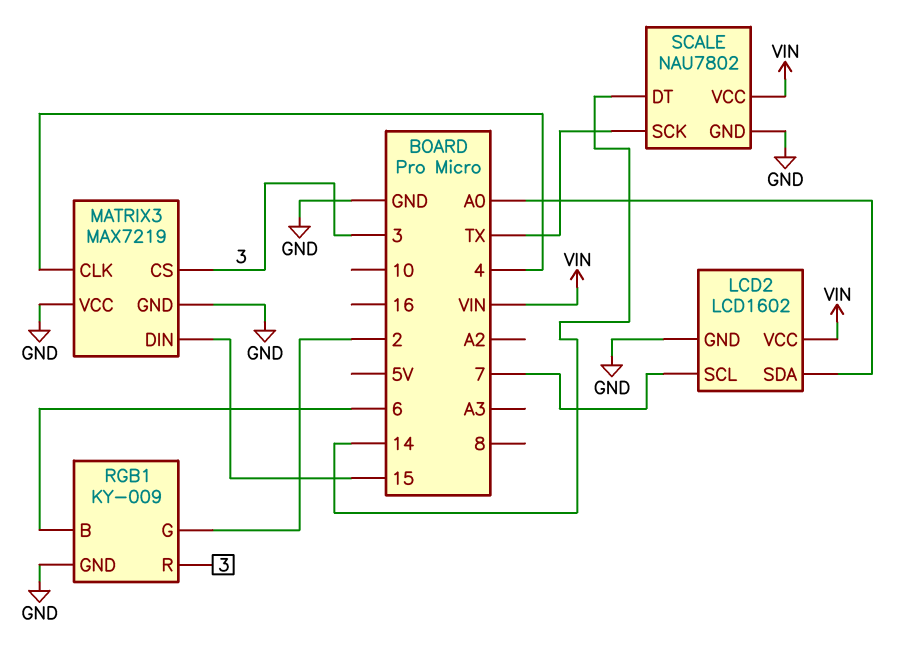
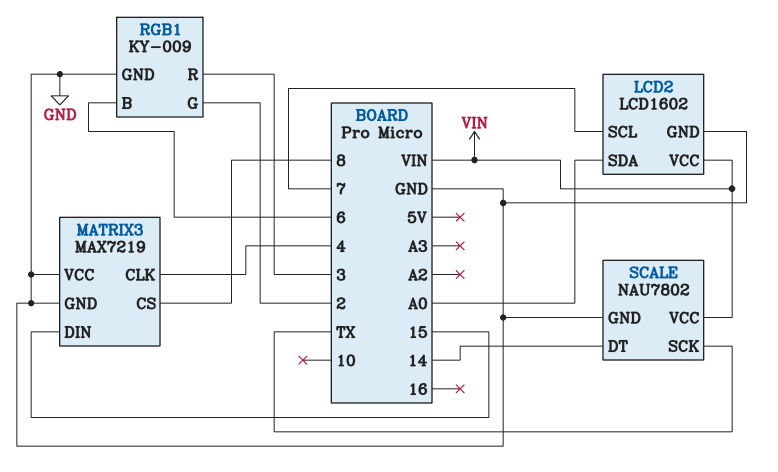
MATRIX3 pin CS: 3 -> 8

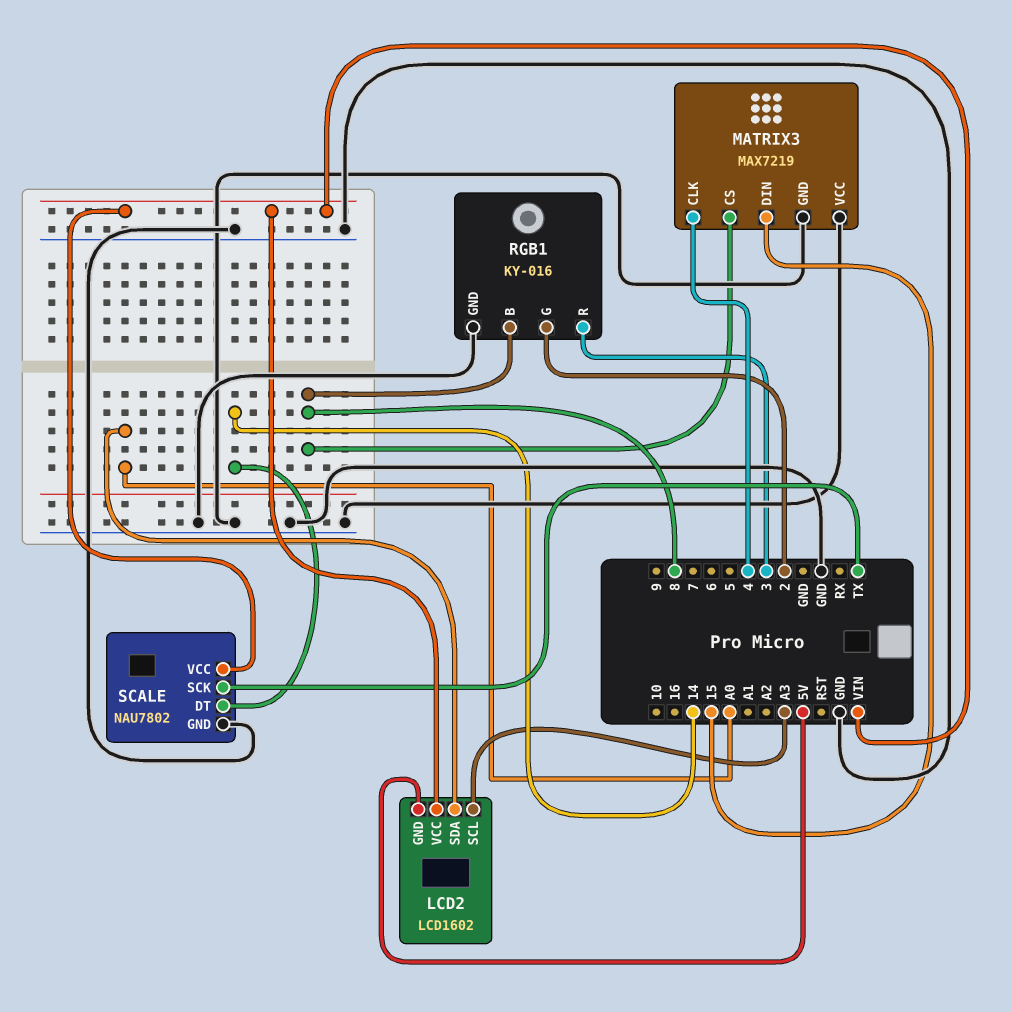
LCD2 pin GND: GND -> 5V
LCD2 pin SCL: 7 -> A3
RGB1: KY-009 -> KY-016
RGB1 pin B: 6 -> 8

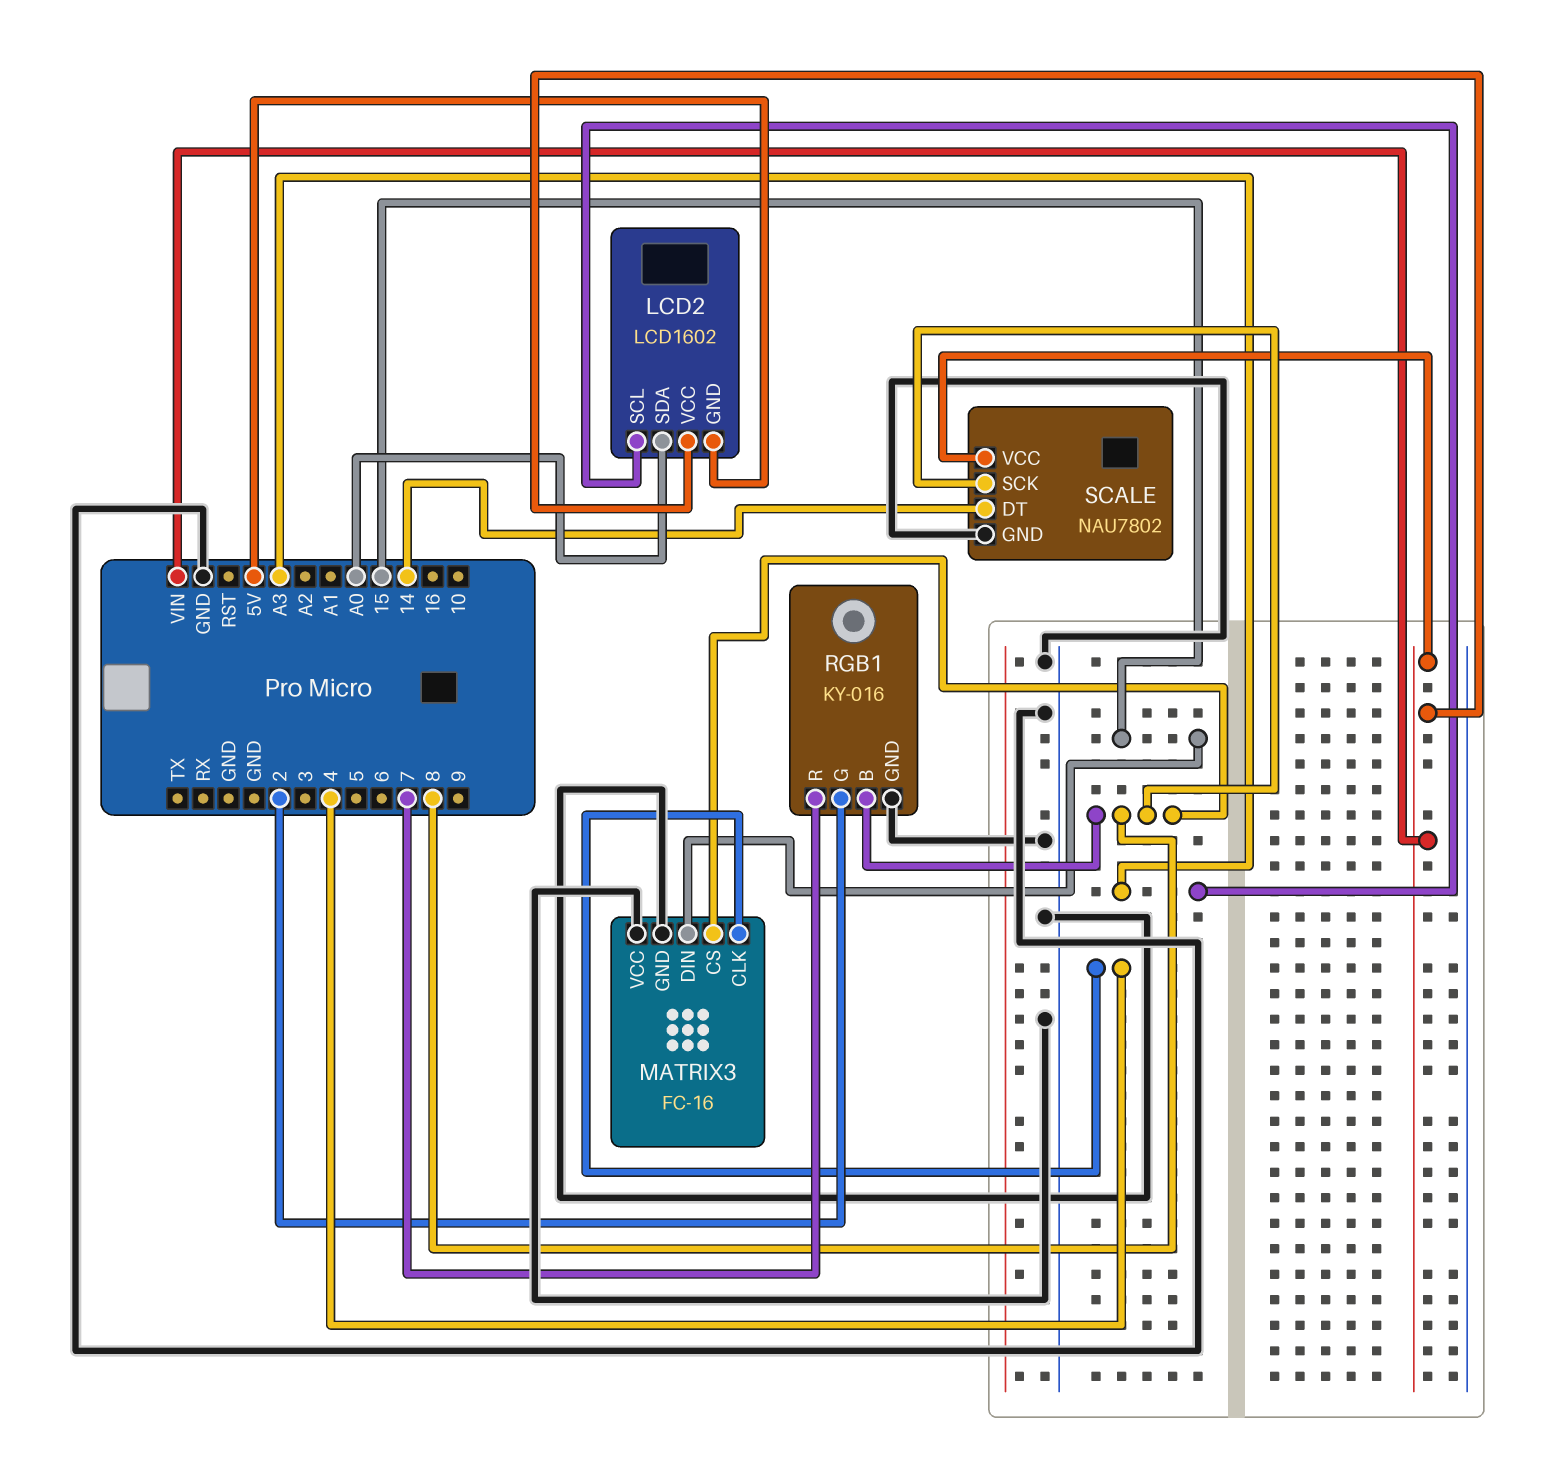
MATRIX3: MAX7219 -> FC-16
RGB1 pin R: 3 -> 7
SCALE pin SCK: TX -> 8

